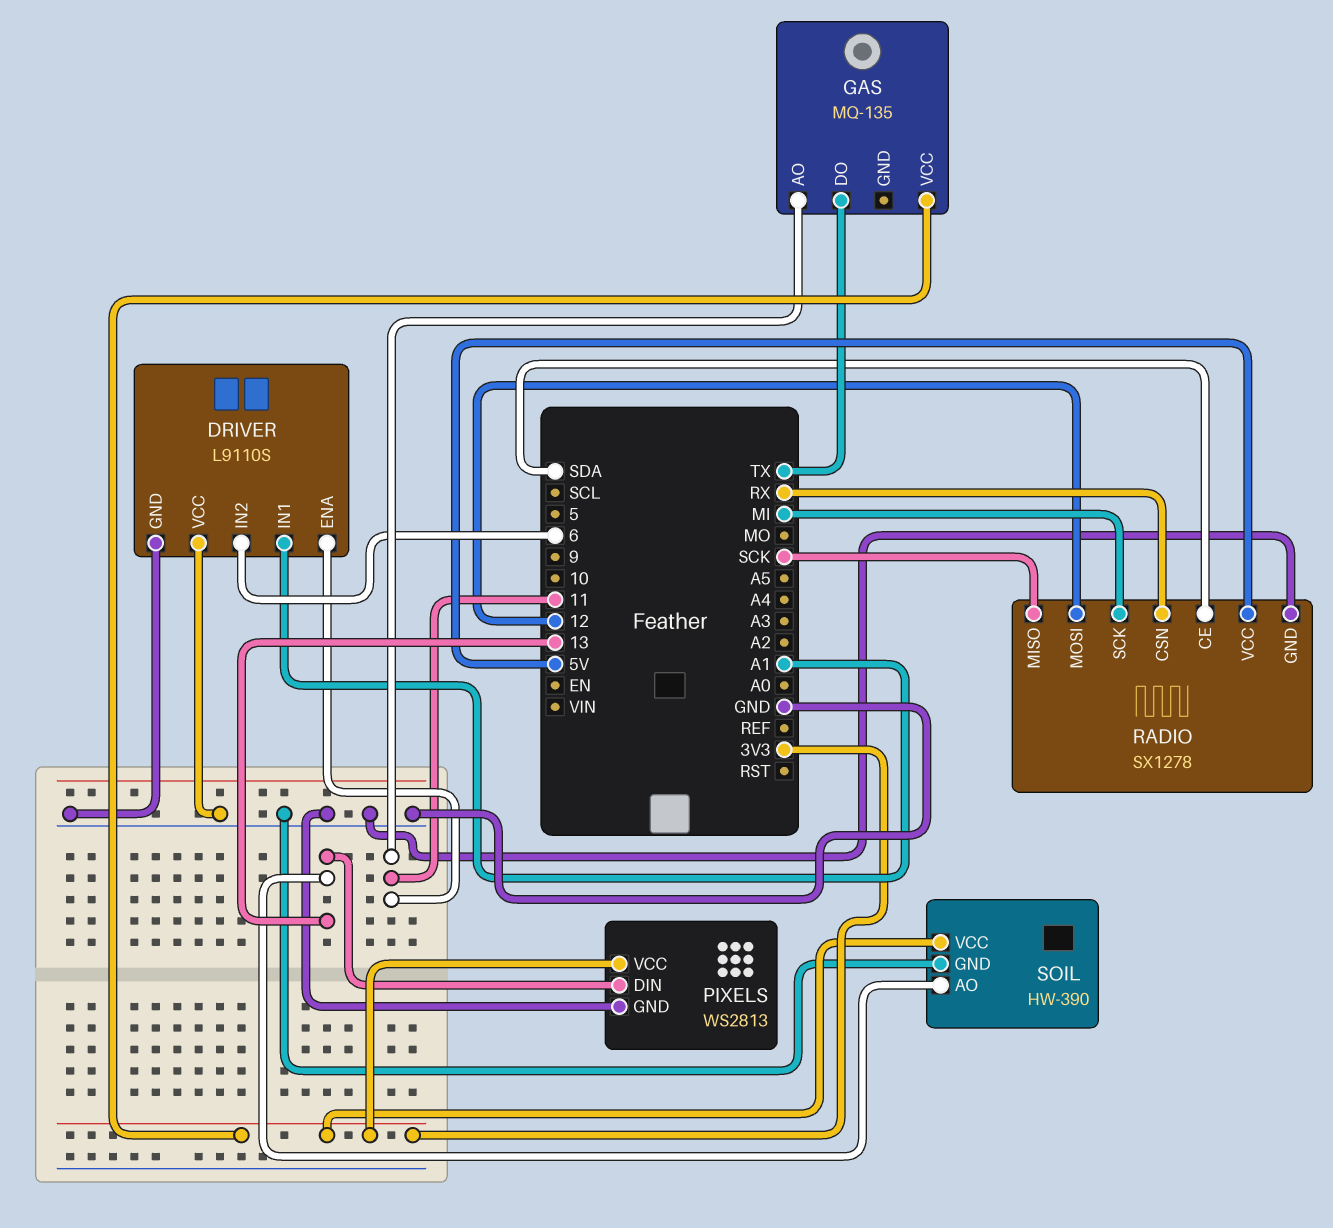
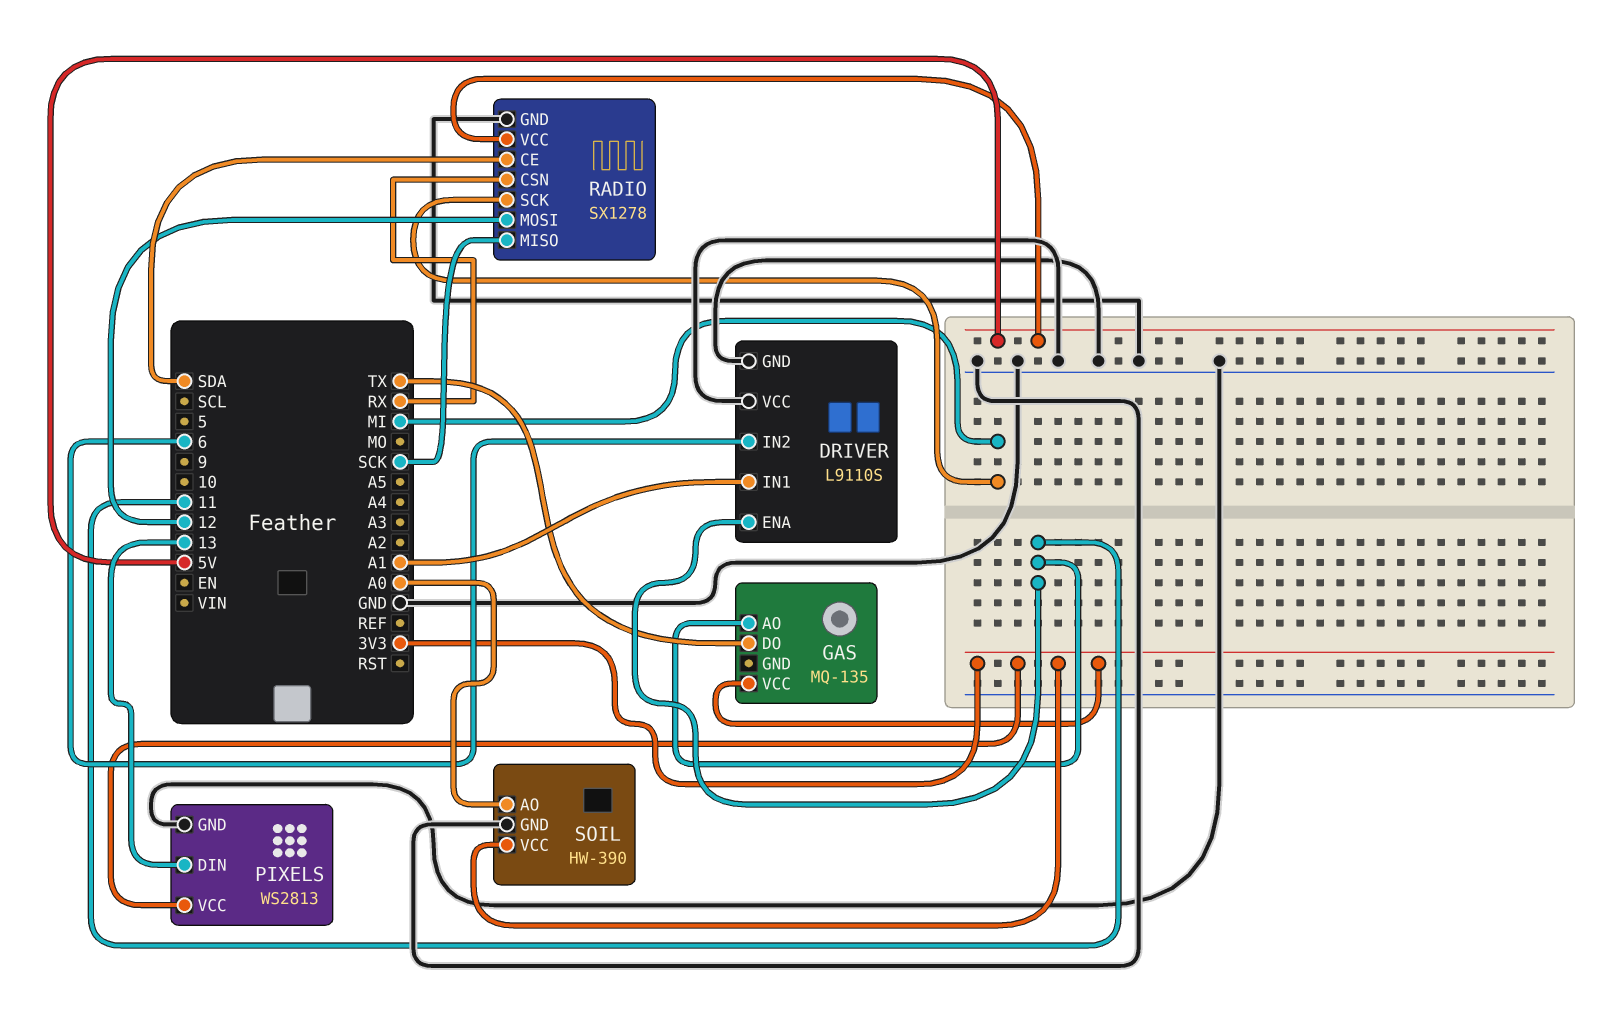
SOIL pin AO: 13 -> A0

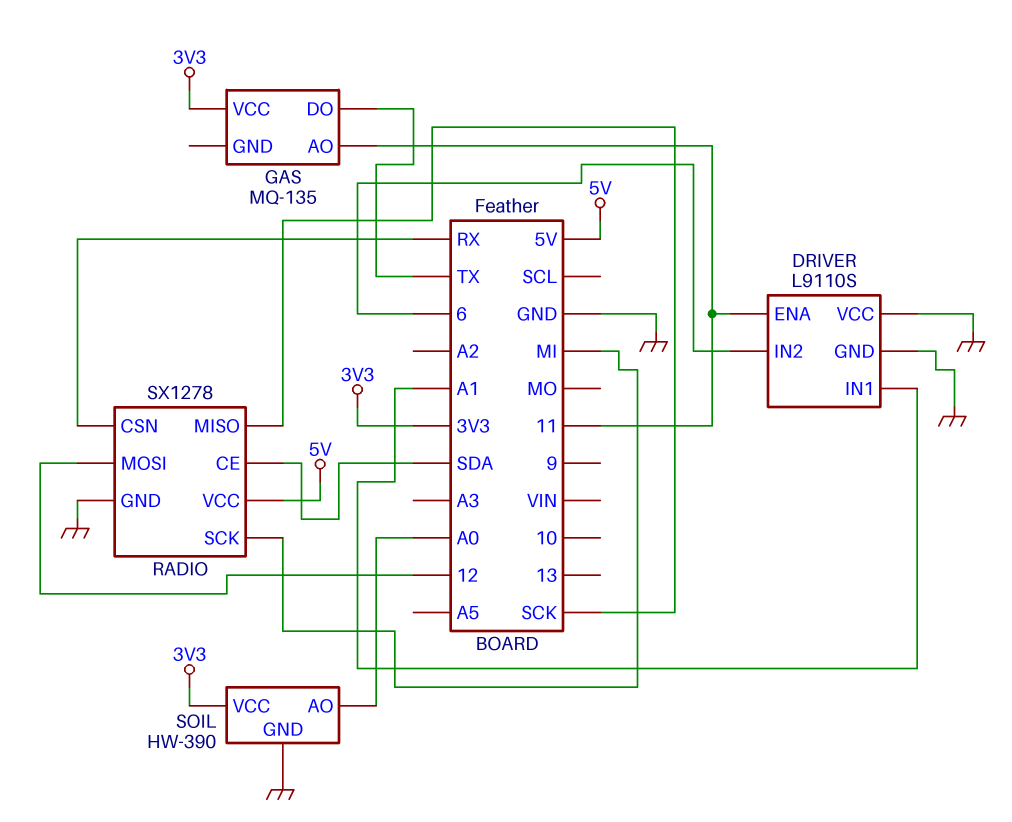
PIXELS: WS2813 -> none
PIXELS pin DIN: 13 -> none
PIXELS pin GND: GND -> none
PIXELS pin VCC: 3V3 -> none

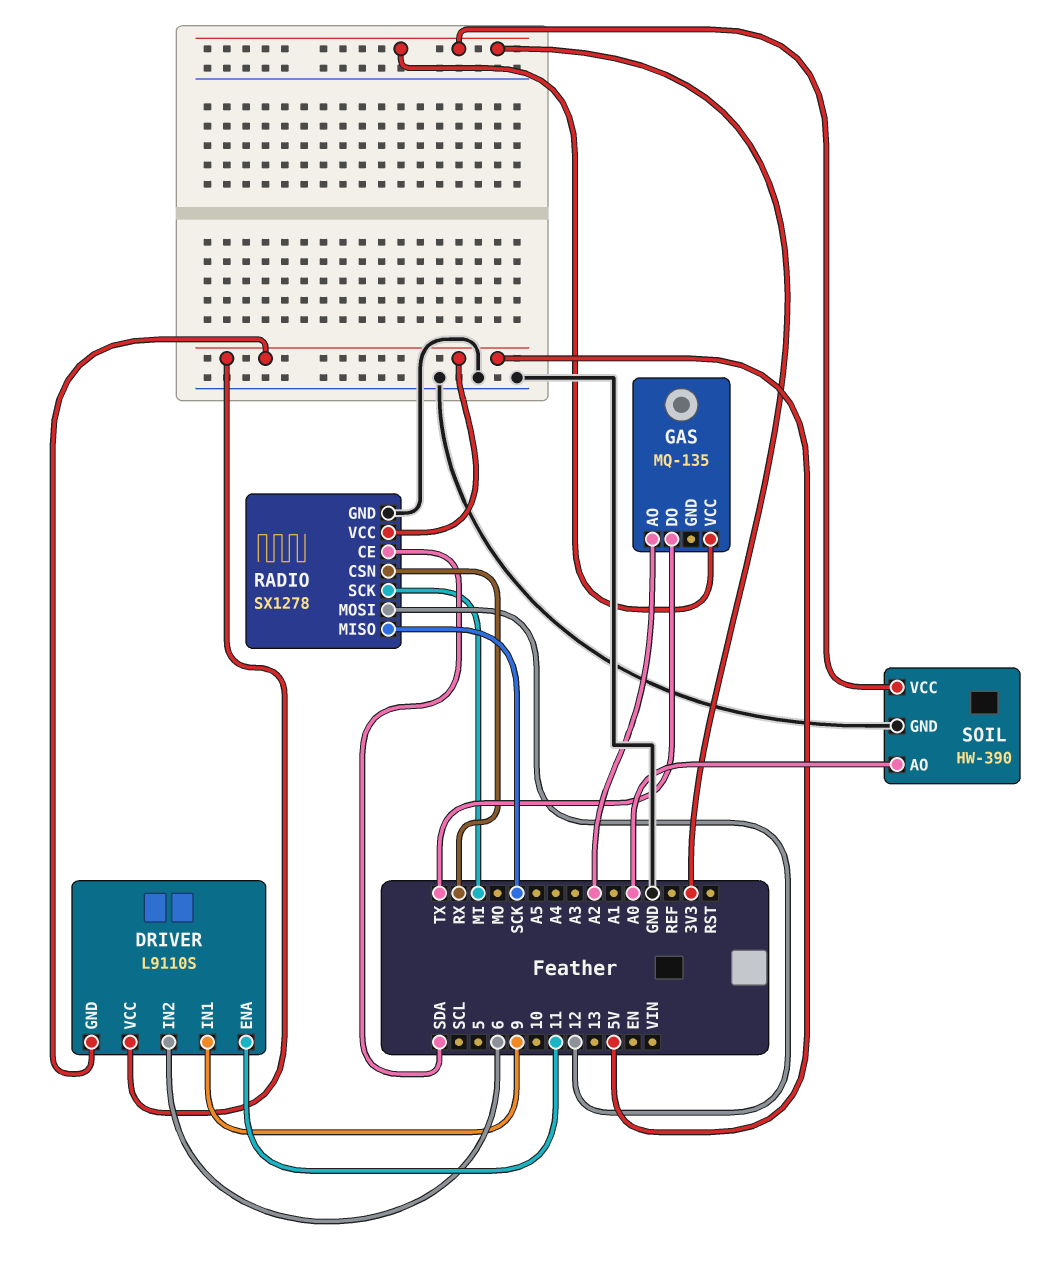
DRIVER pin GND: GND -> 5V
DRIVER pin IN1: A1 -> 9
DRIVER pin VCC: GND -> 5V
GAS pin AO: 11 -> A2

